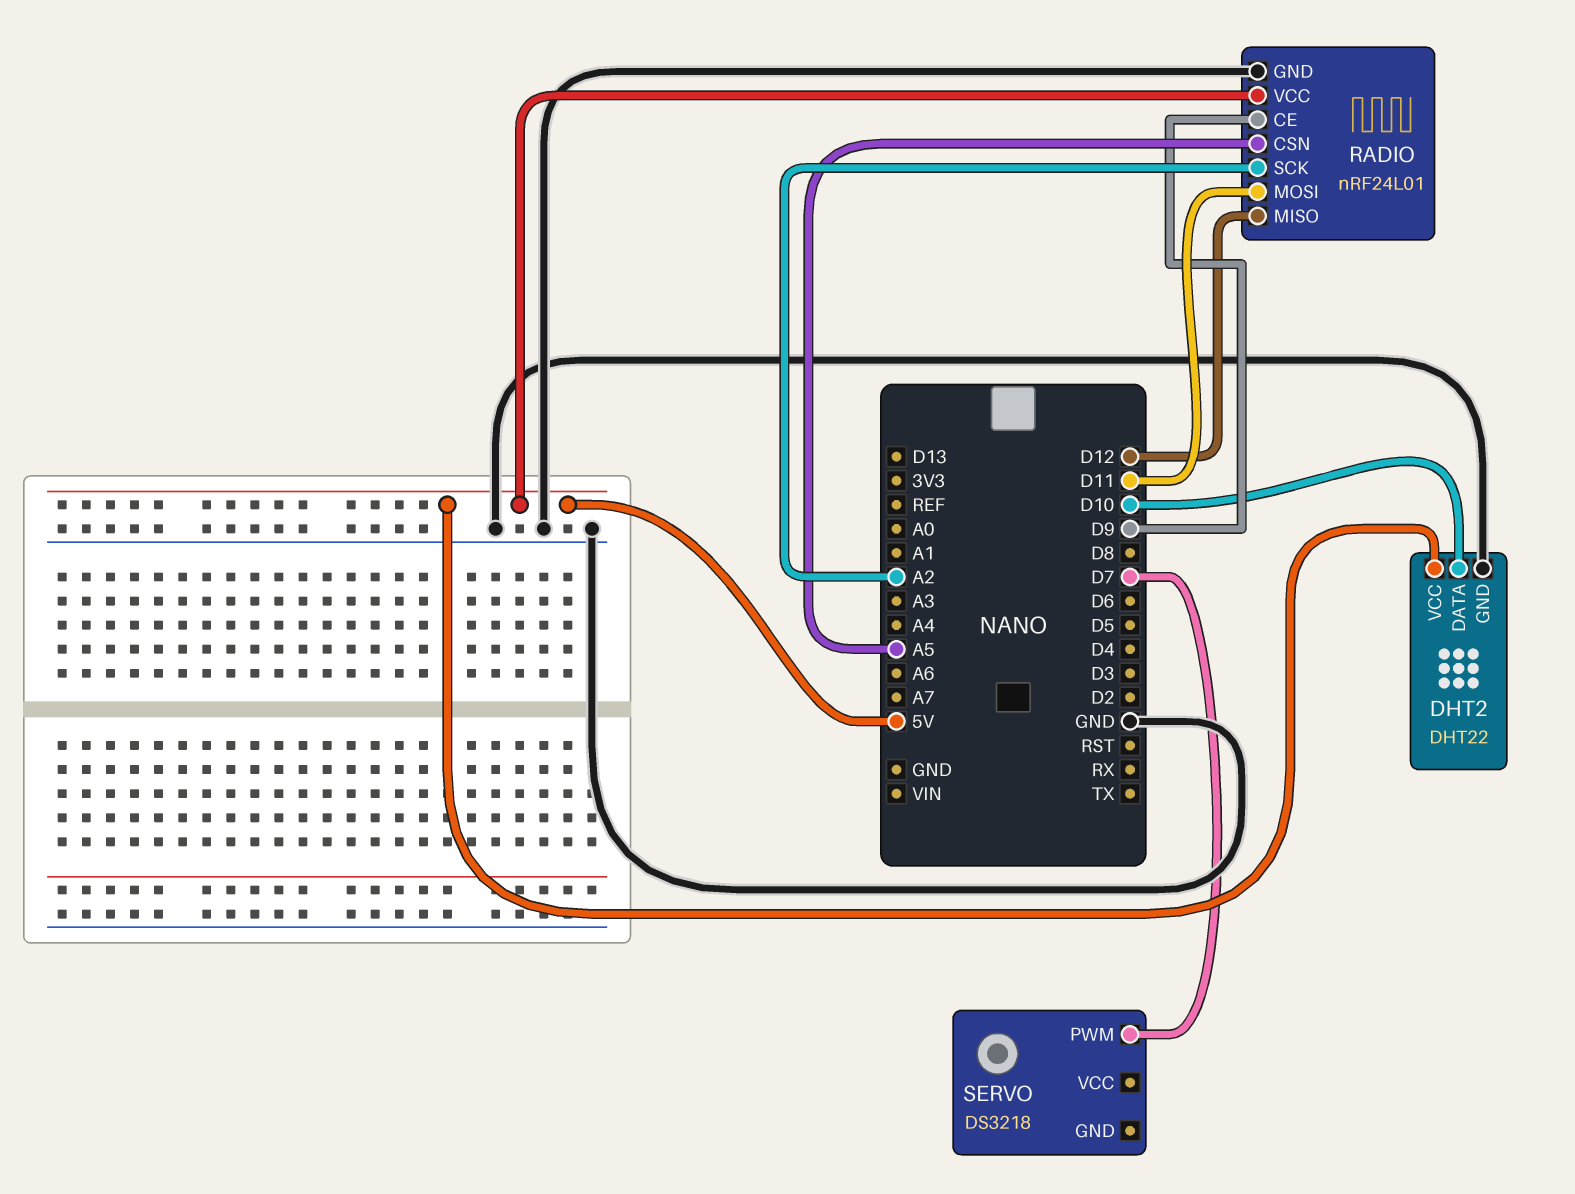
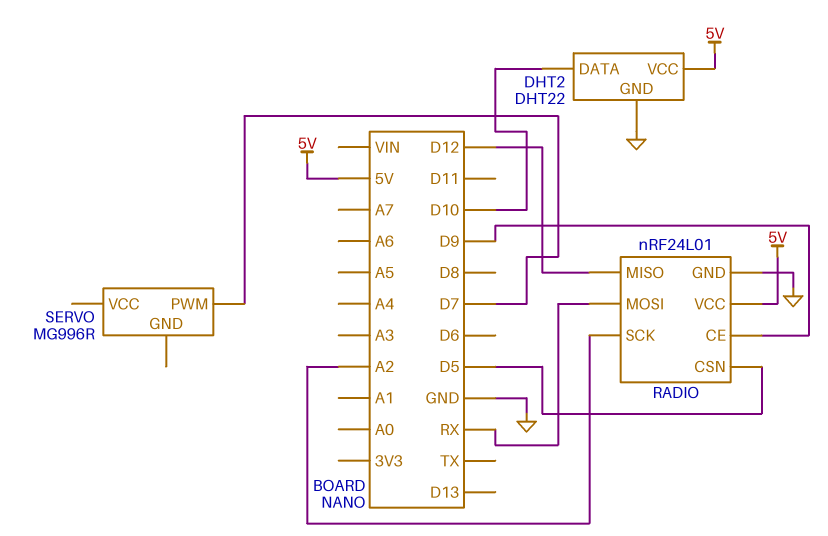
RADIO pin CSN: A5 -> D5
RADIO pin MOSI: D11 -> RX
SERVO: DS3218 -> MG996R

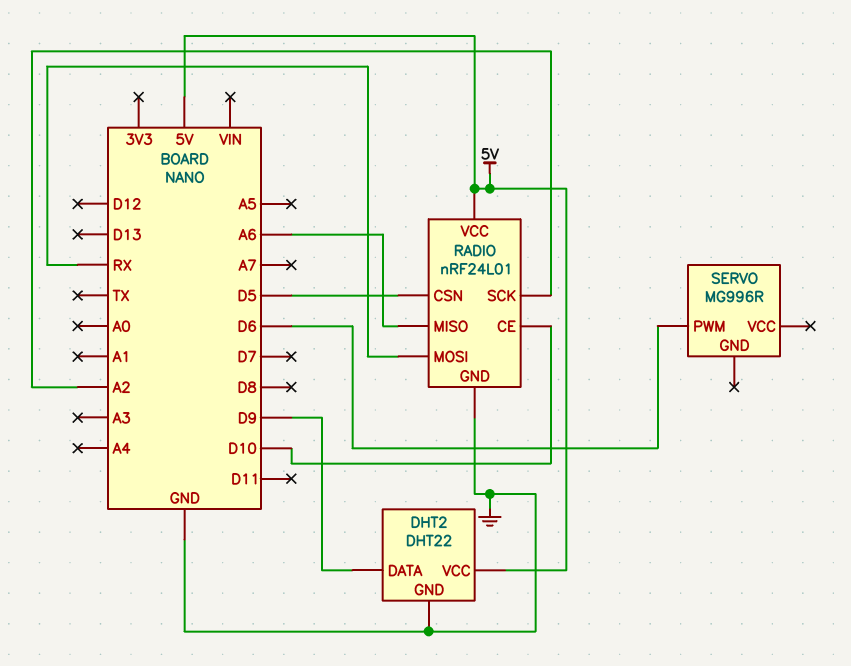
DHT2 pin DATA: D10 -> D9
RADIO pin CE: D9 -> D10
RADIO pin MISO: D12 -> A6
SERVO pin PWM: D7 -> D6

